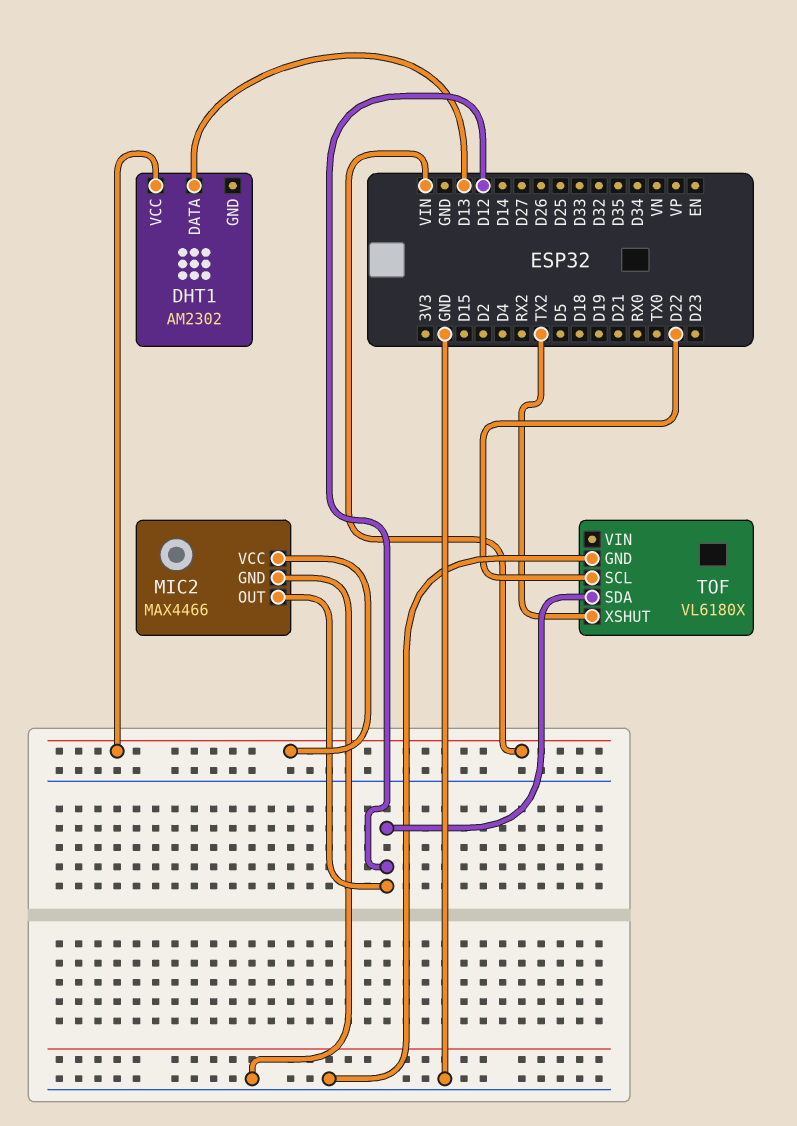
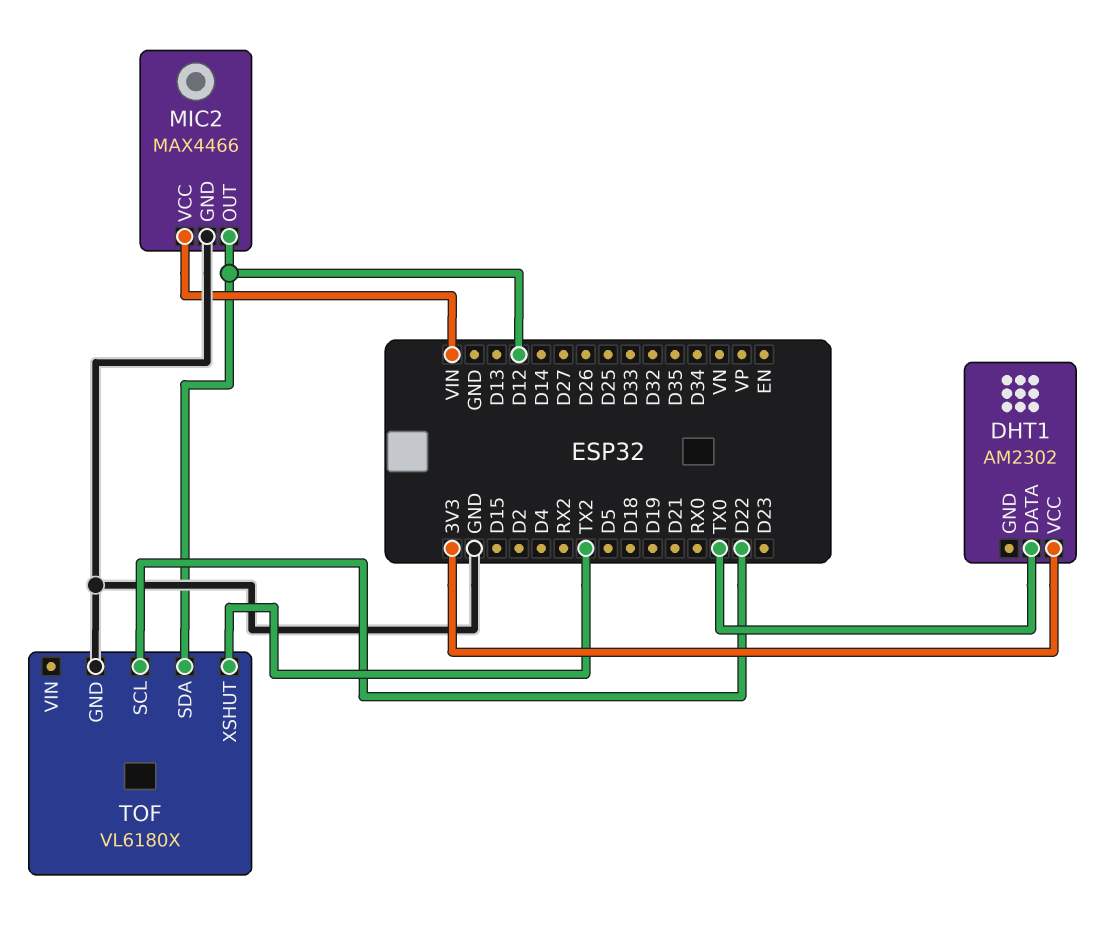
DHT1 pin DATA: D13 -> TX0
DHT1 pin VCC: VIN -> 3V3

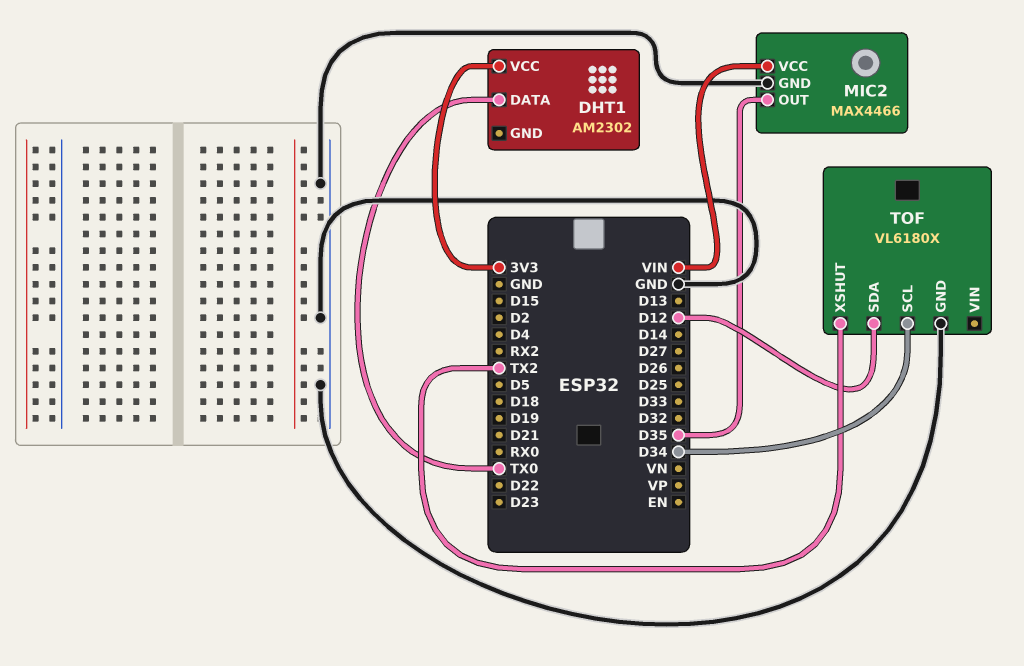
MIC2 pin OUT: D12 -> D35
TOF pin SCL: D22 -> D34

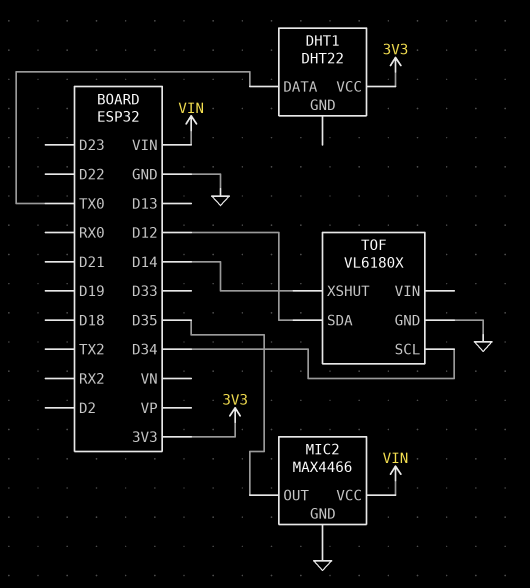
DHT1: AM2302 -> DHT22
TOF pin XSHUT: TX2 -> D14

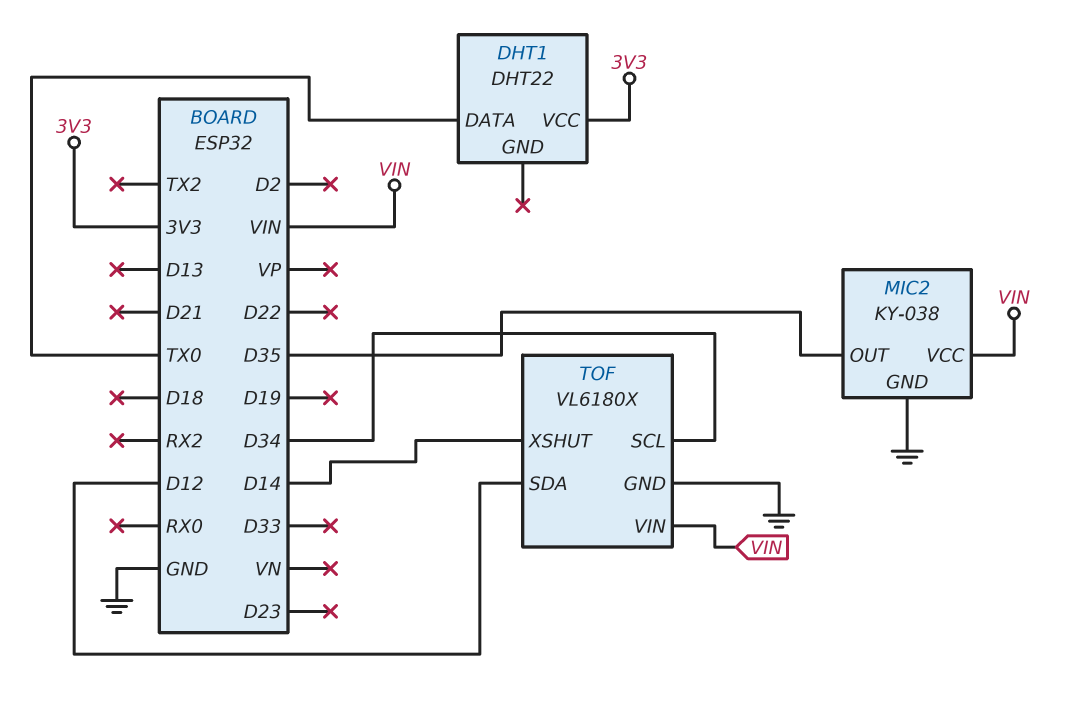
MIC2: MAX4466 -> KY-038
TOF pin VIN: none -> VIN

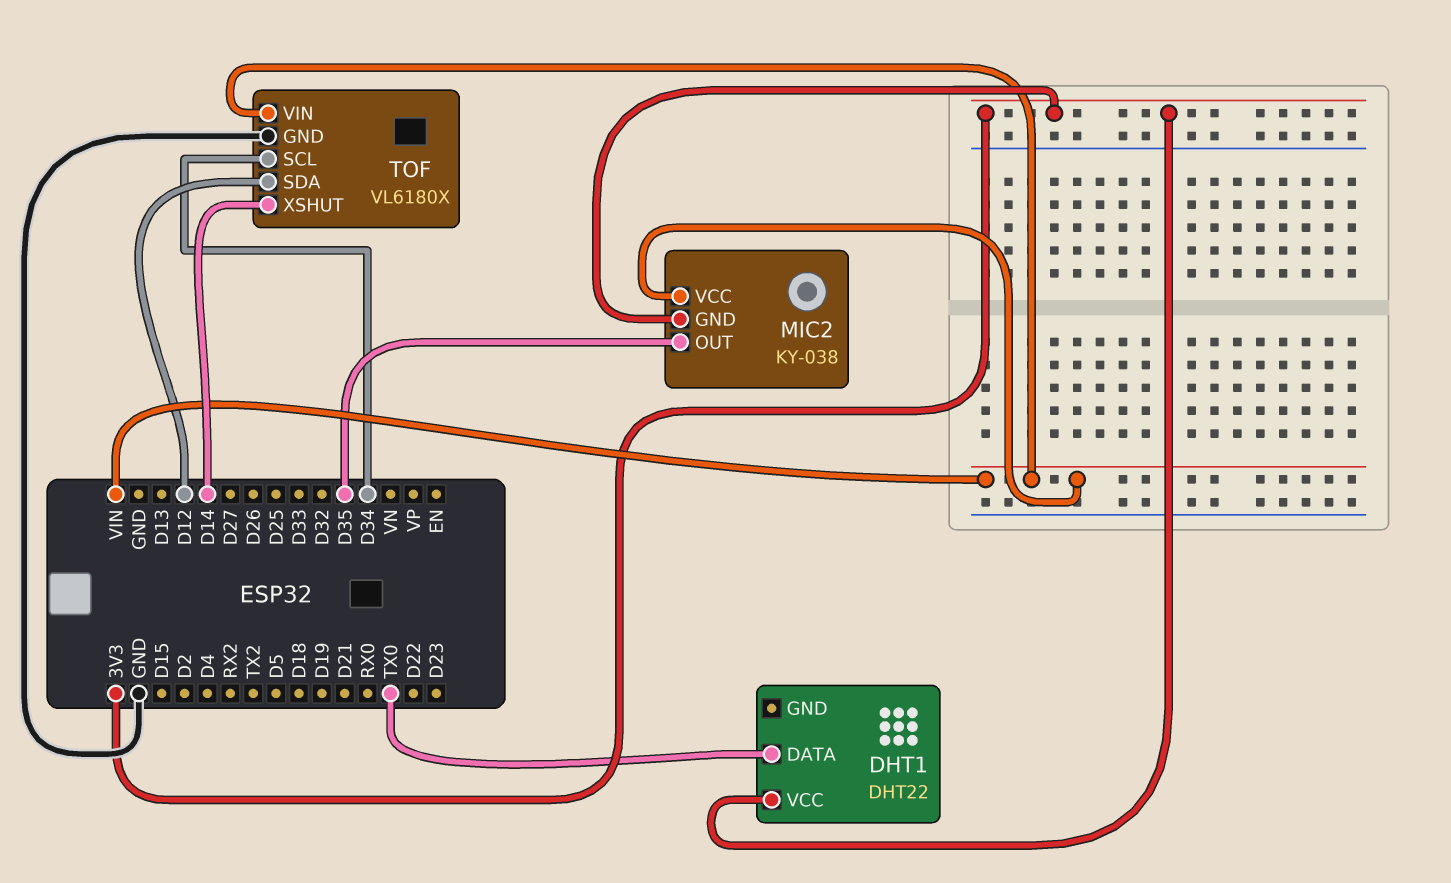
MIC2 pin GND: GND -> 3V3

